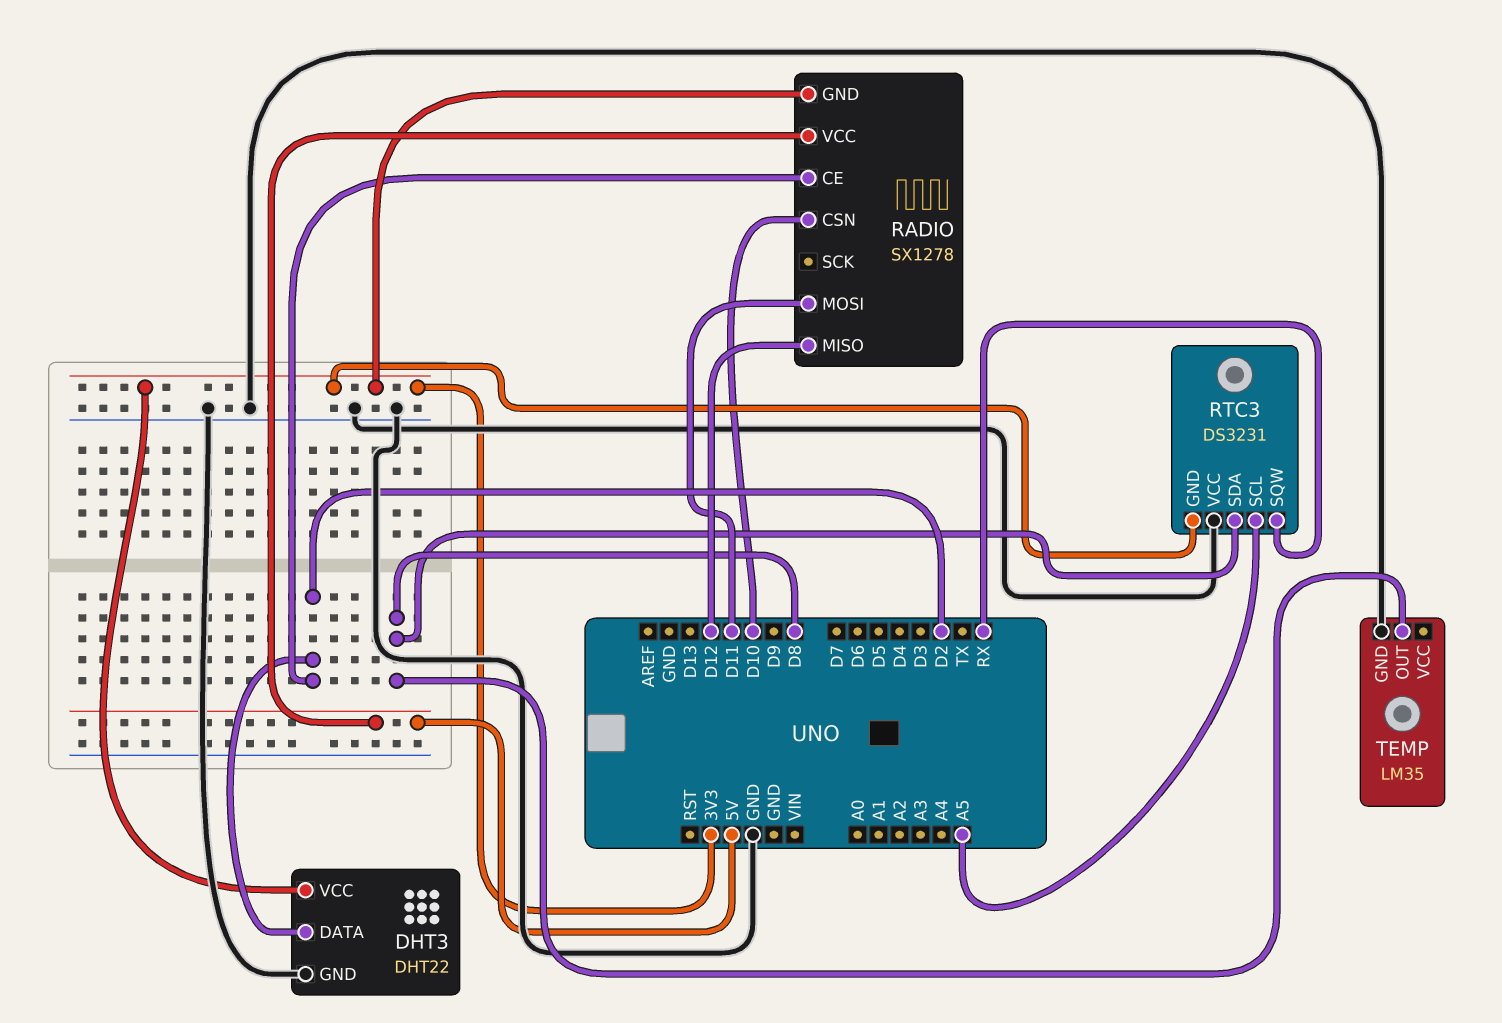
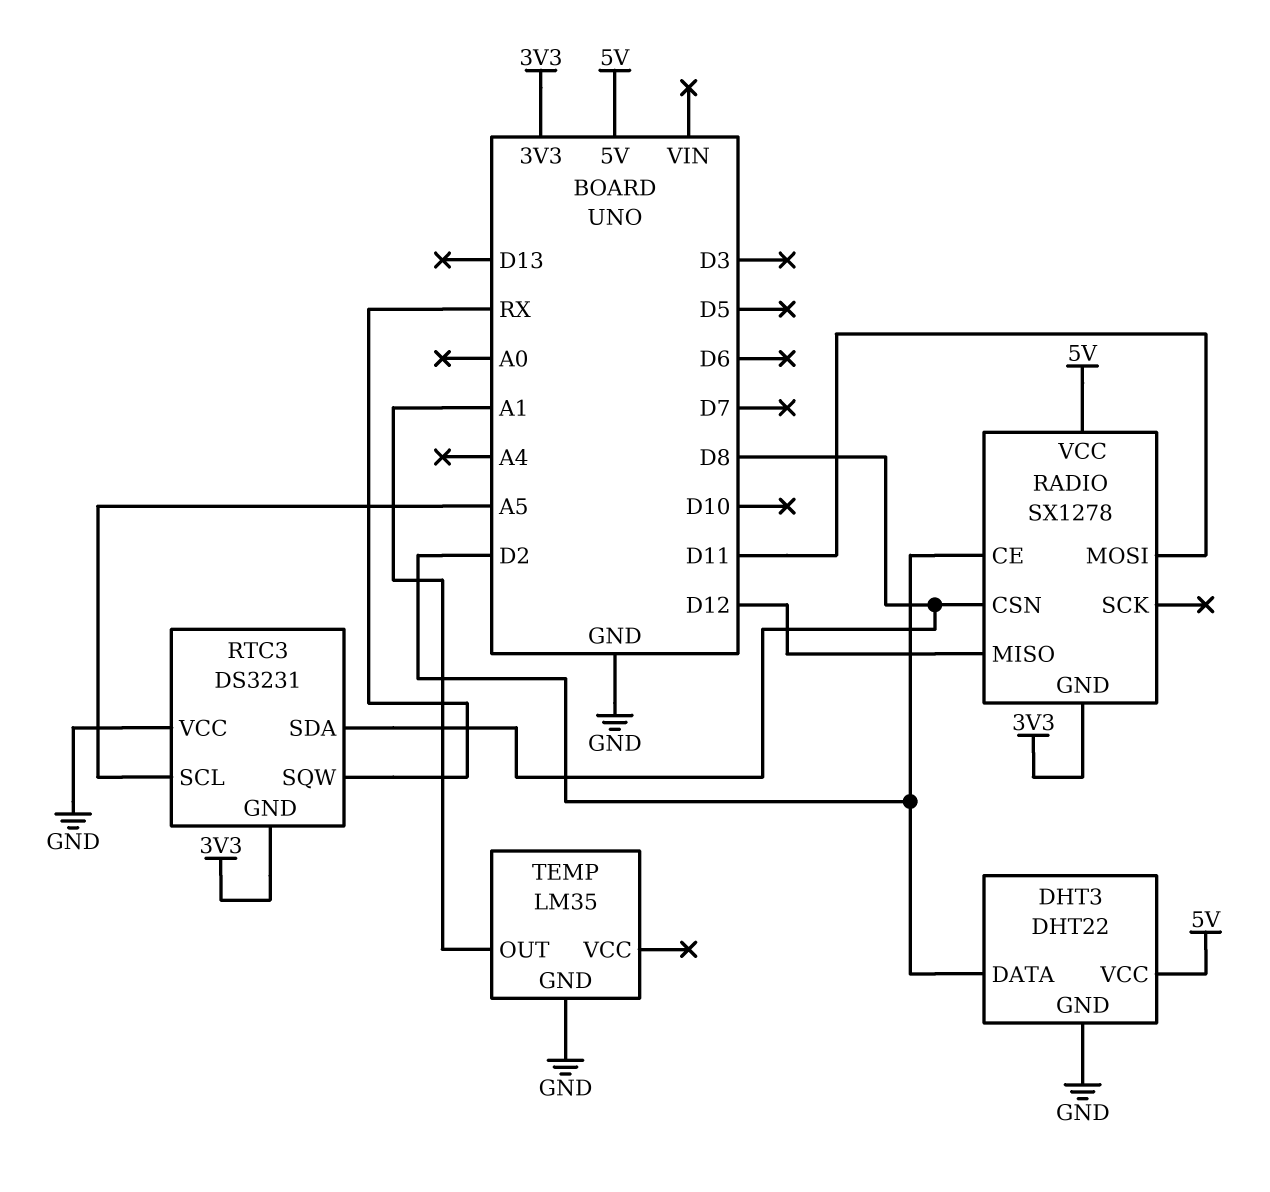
DHT3 pin VCC: 3V3 -> 5V
RADIO pin CSN: D10 -> D8
TEMP pin OUT: D8 -> A1

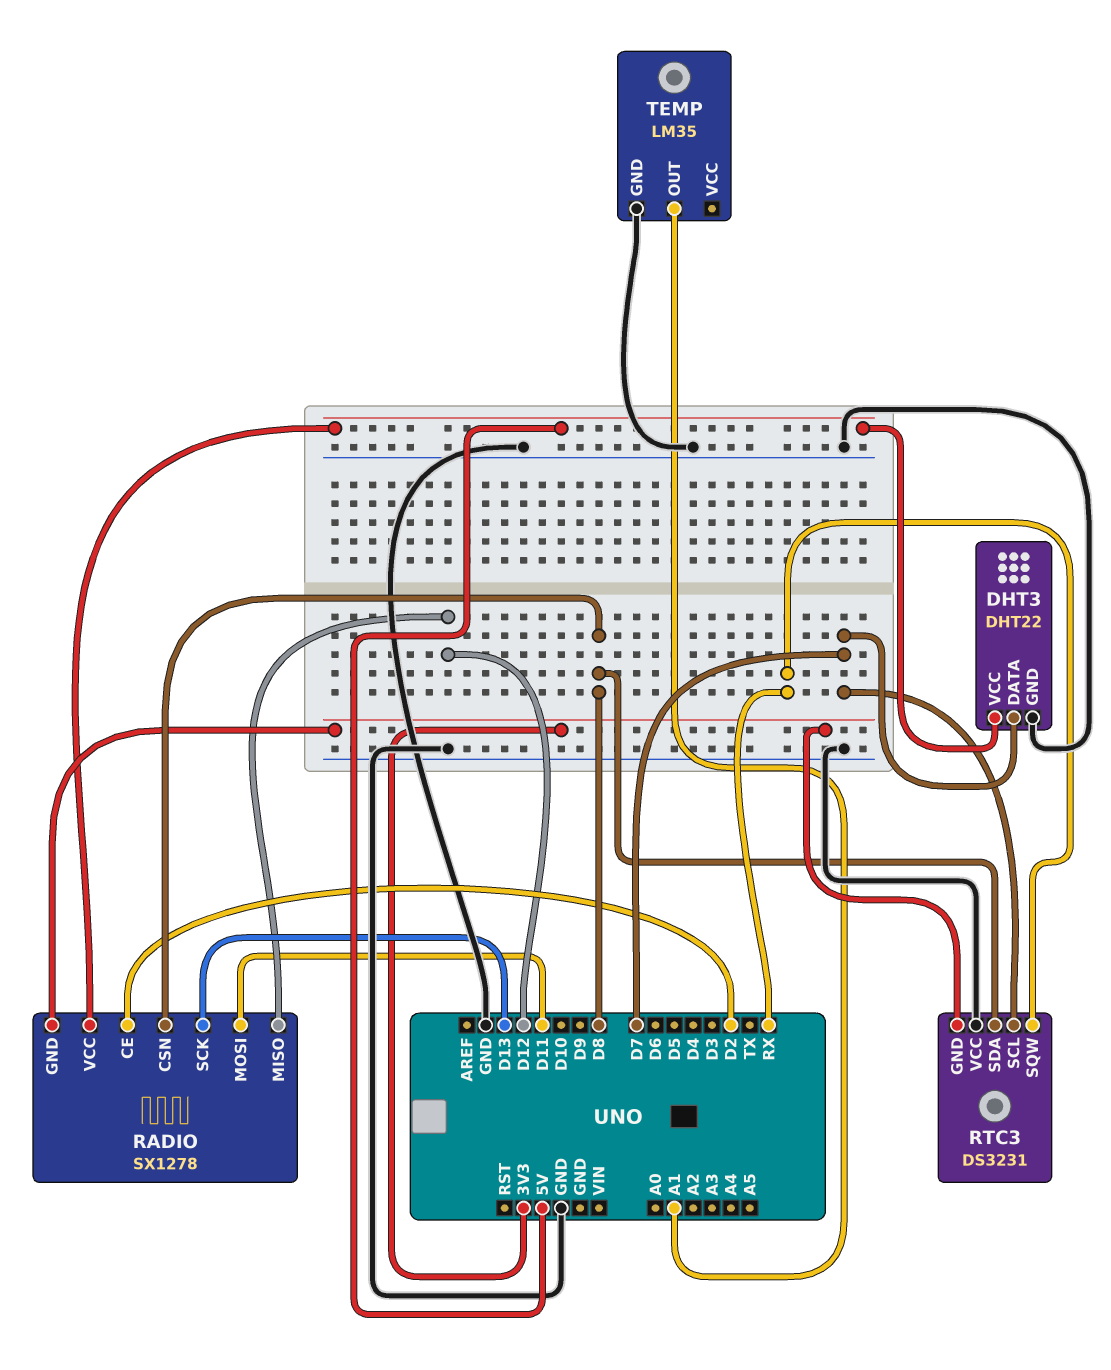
DHT3 pin DATA: D2 -> D7
RADIO pin SCK: none -> D13
RTC3 pin SCL: A5 -> D7

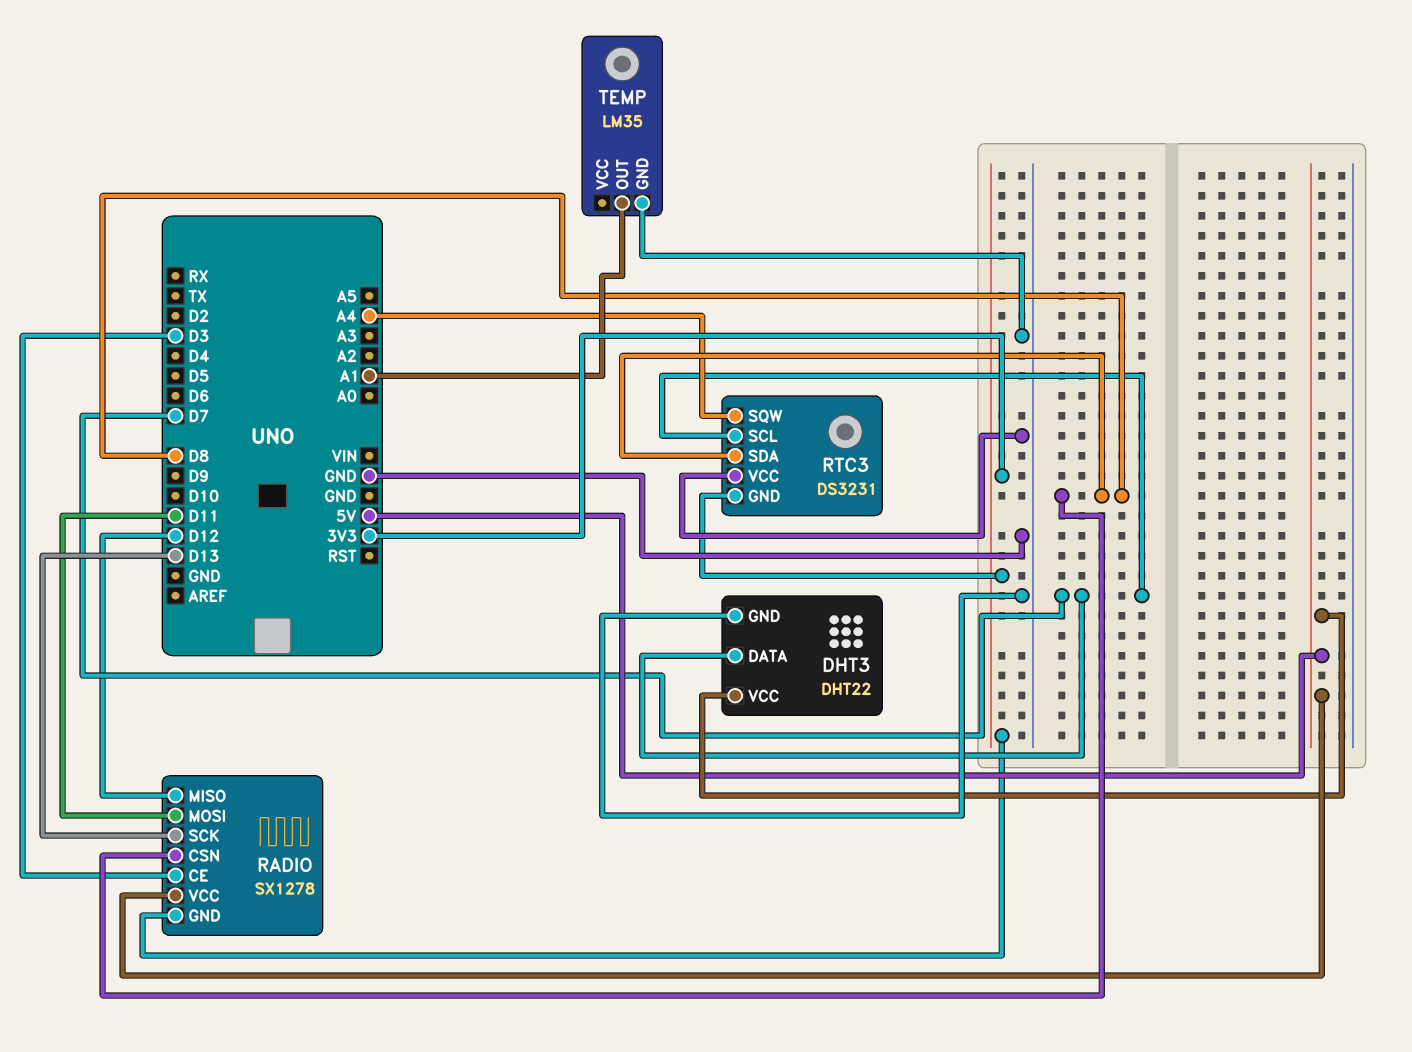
RADIO pin CE: D2 -> D3
RTC3 pin SQW: RX -> A4

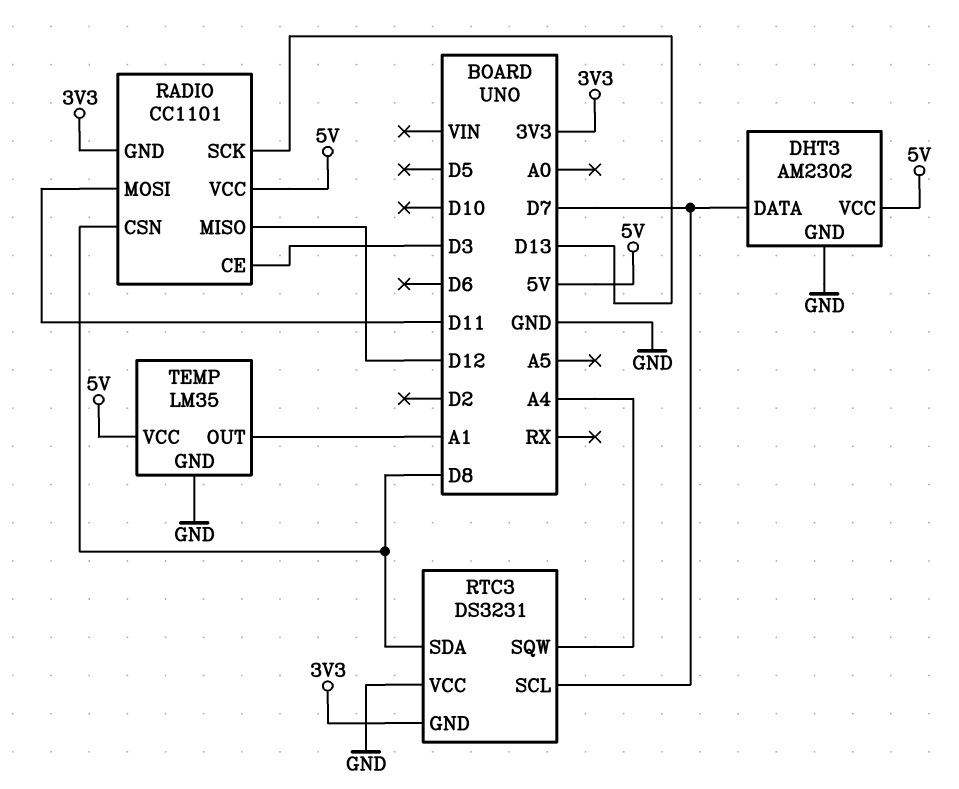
DHT3: DHT22 -> AM2302
RADIO: SX1278 -> CC1101
TEMP pin VCC: none -> 5V

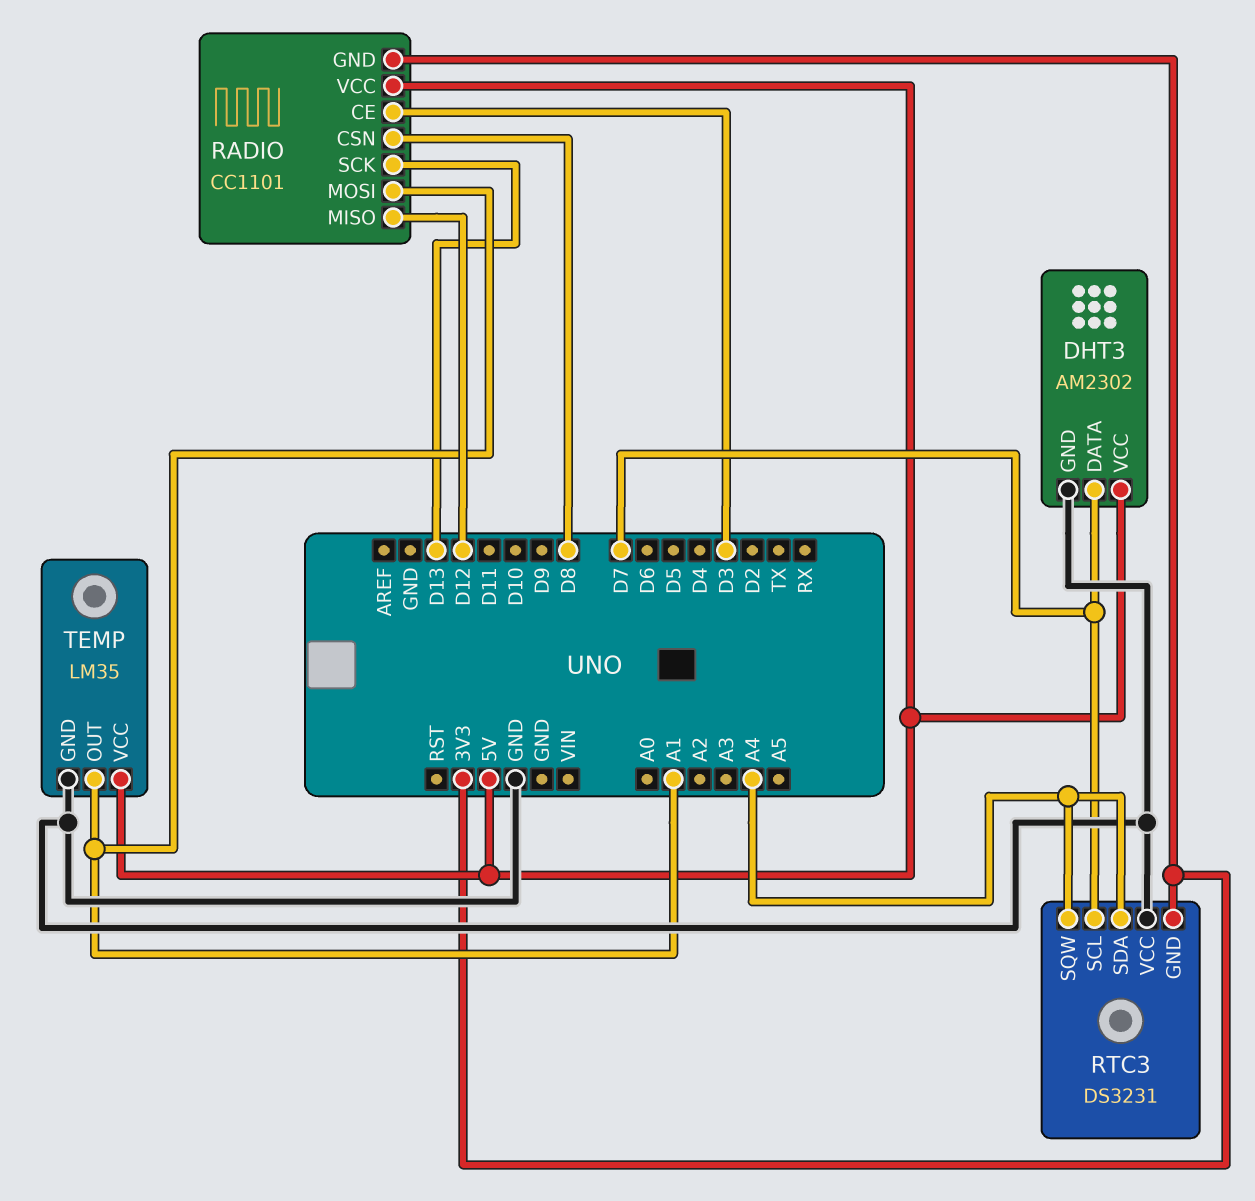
RADIO pin MOSI: D11 -> A1
RTC3 pin SDA: D8 -> A4

